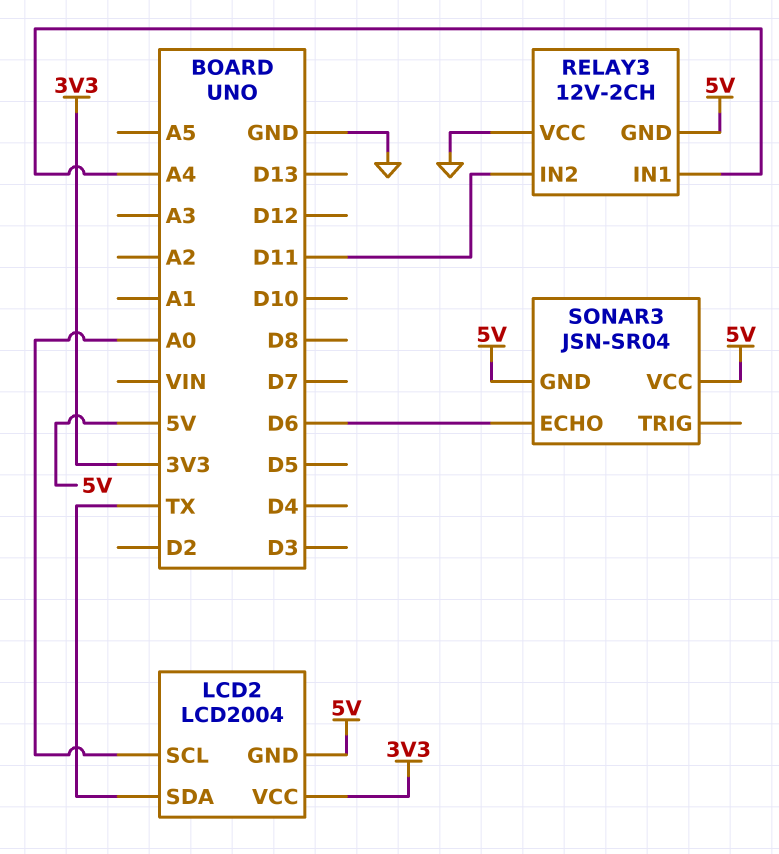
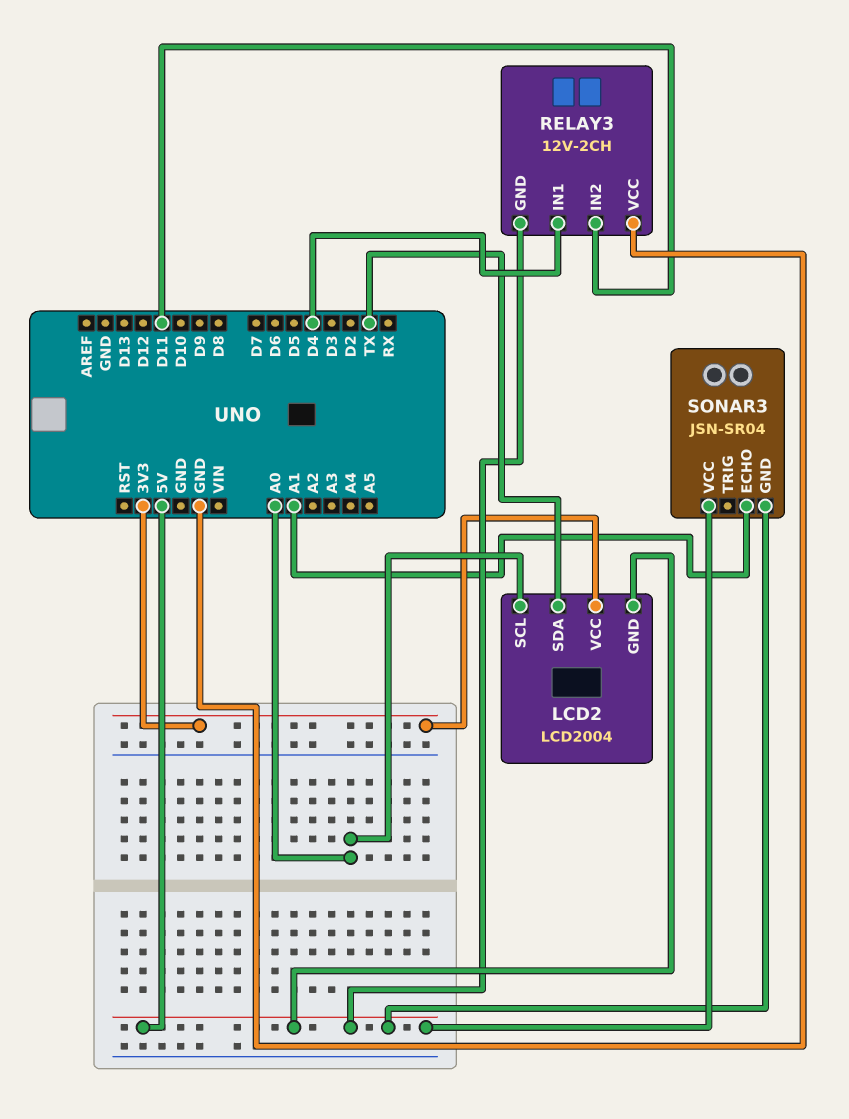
RELAY3 pin IN1: A4 -> D4
SONAR3 pin ECHO: D6 -> A1

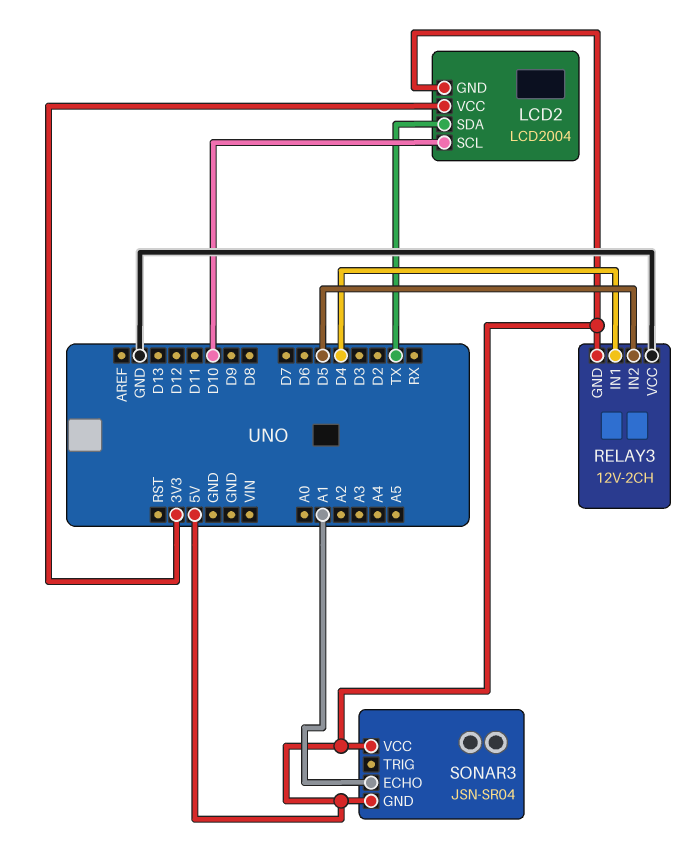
LCD2 pin SCL: A0 -> D10
RELAY3 pin IN2: D11 -> D5

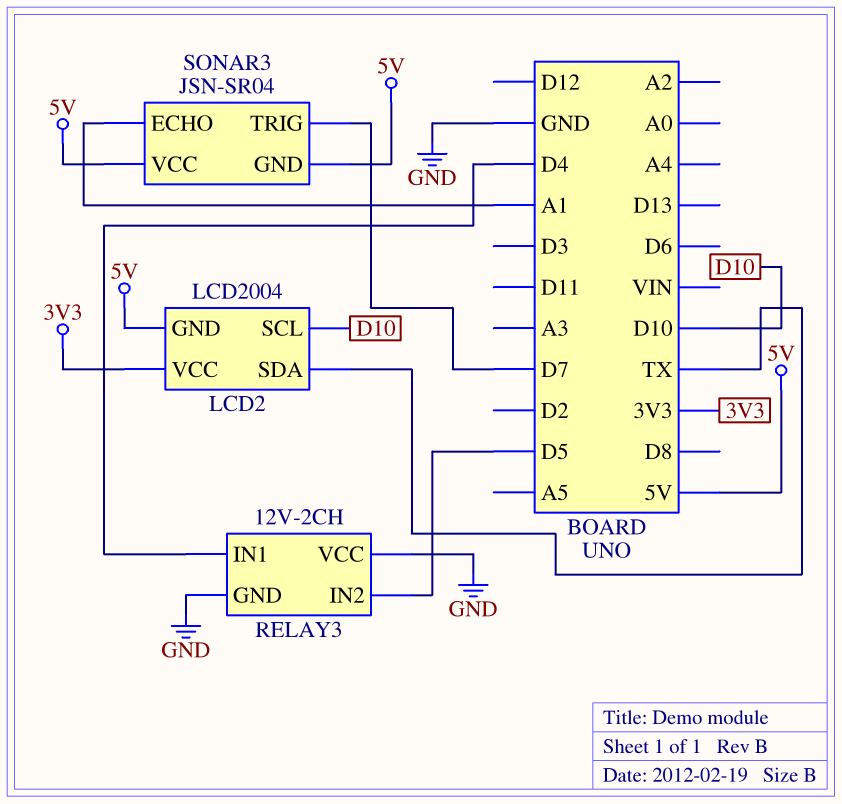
RELAY3 pin GND: 5V -> GND
SONAR3 pin TRIG: none -> D7

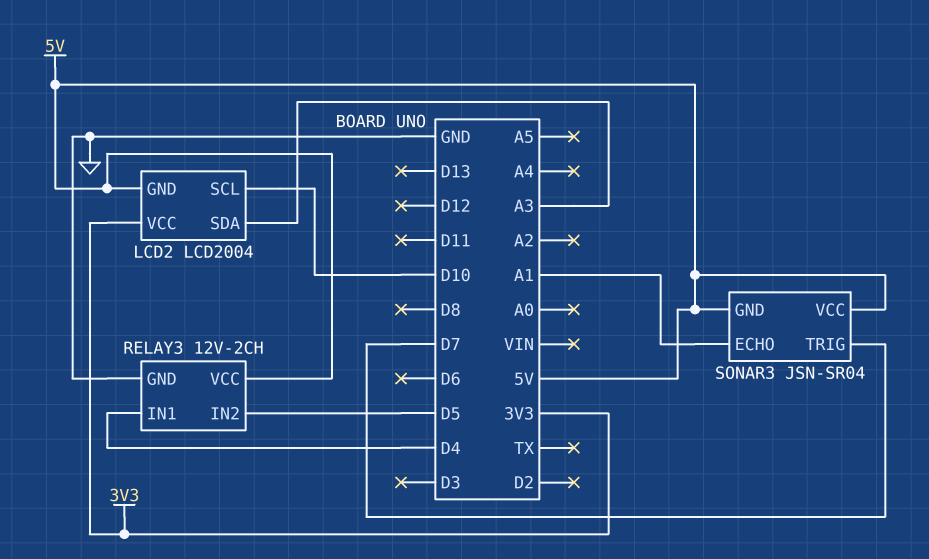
LCD2 pin SDA: TX -> A3
RELAY3 pin VCC: GND -> 5V

